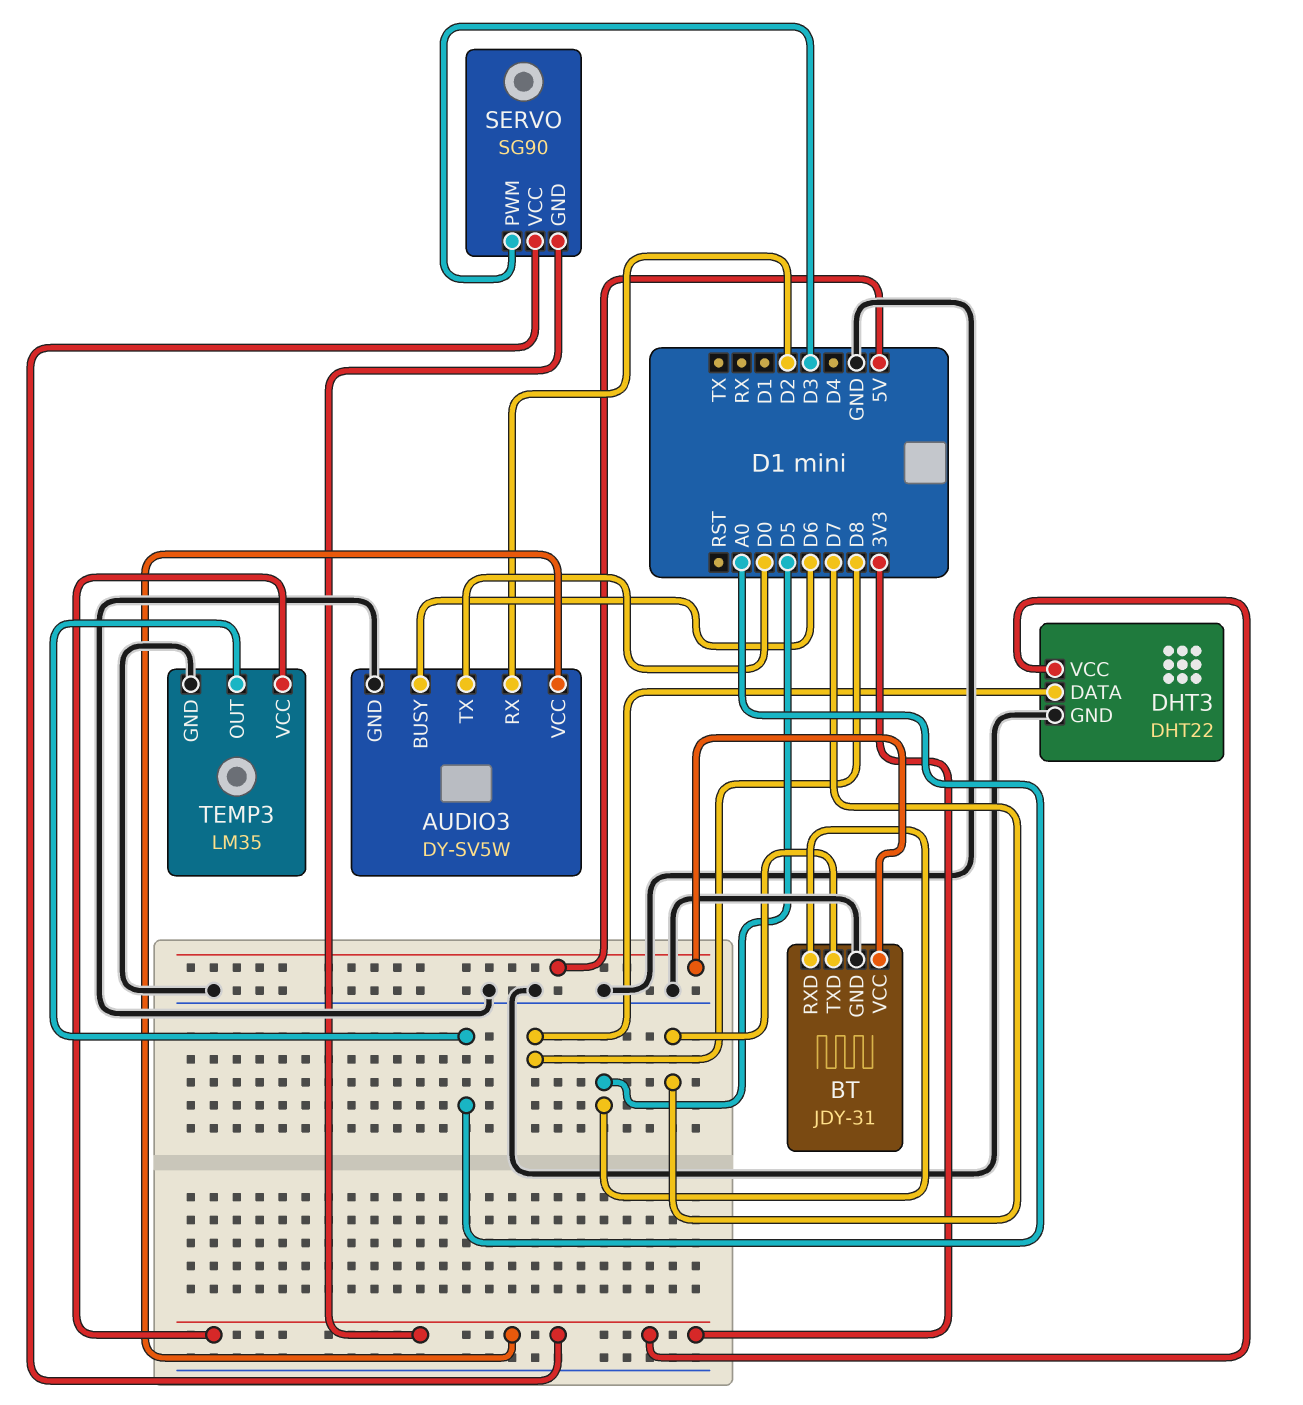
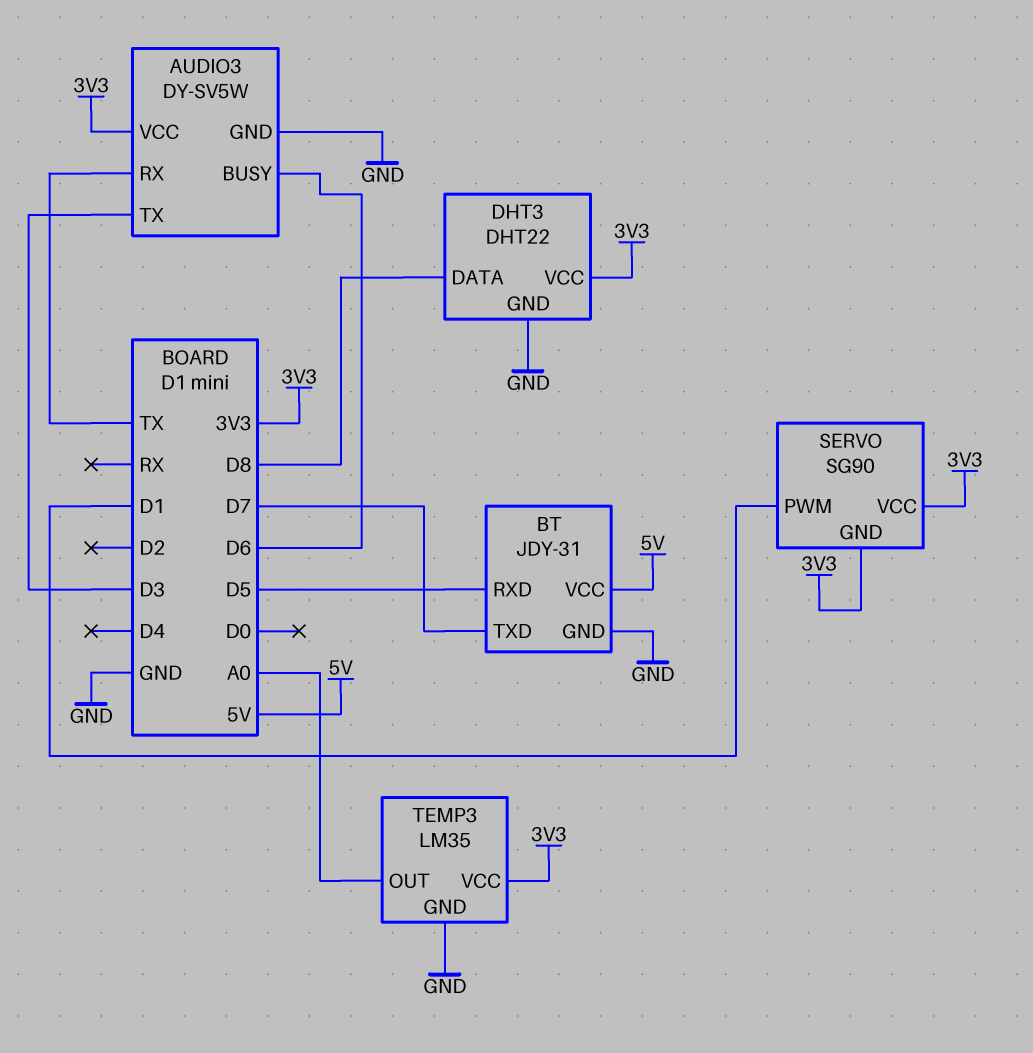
AUDIO3 pin RX: D2 -> TX
AUDIO3 pin TX: D0 -> D3
SERVO pin PWM: D3 -> D1

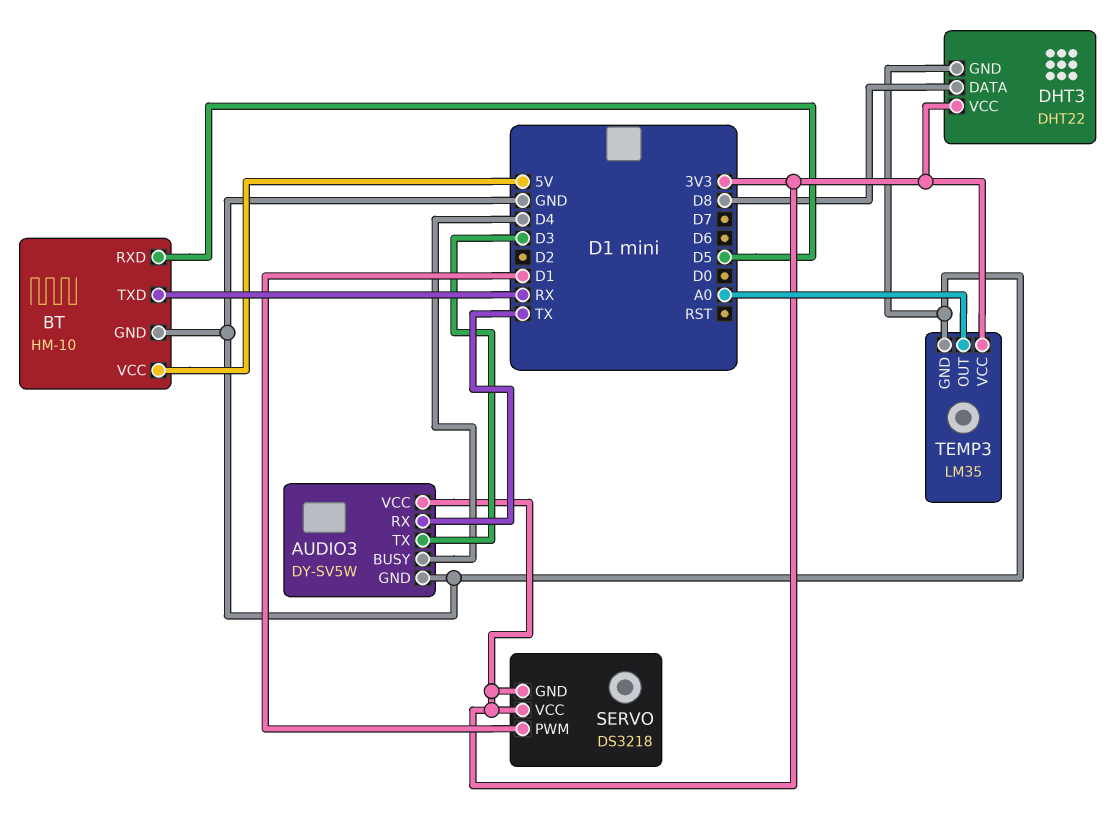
AUDIO3 pin BUSY: D6 -> D4
BT: JDY-31 -> HM-10
BT pin TXD: D7 -> RX
SERVO: SG90 -> DS3218

